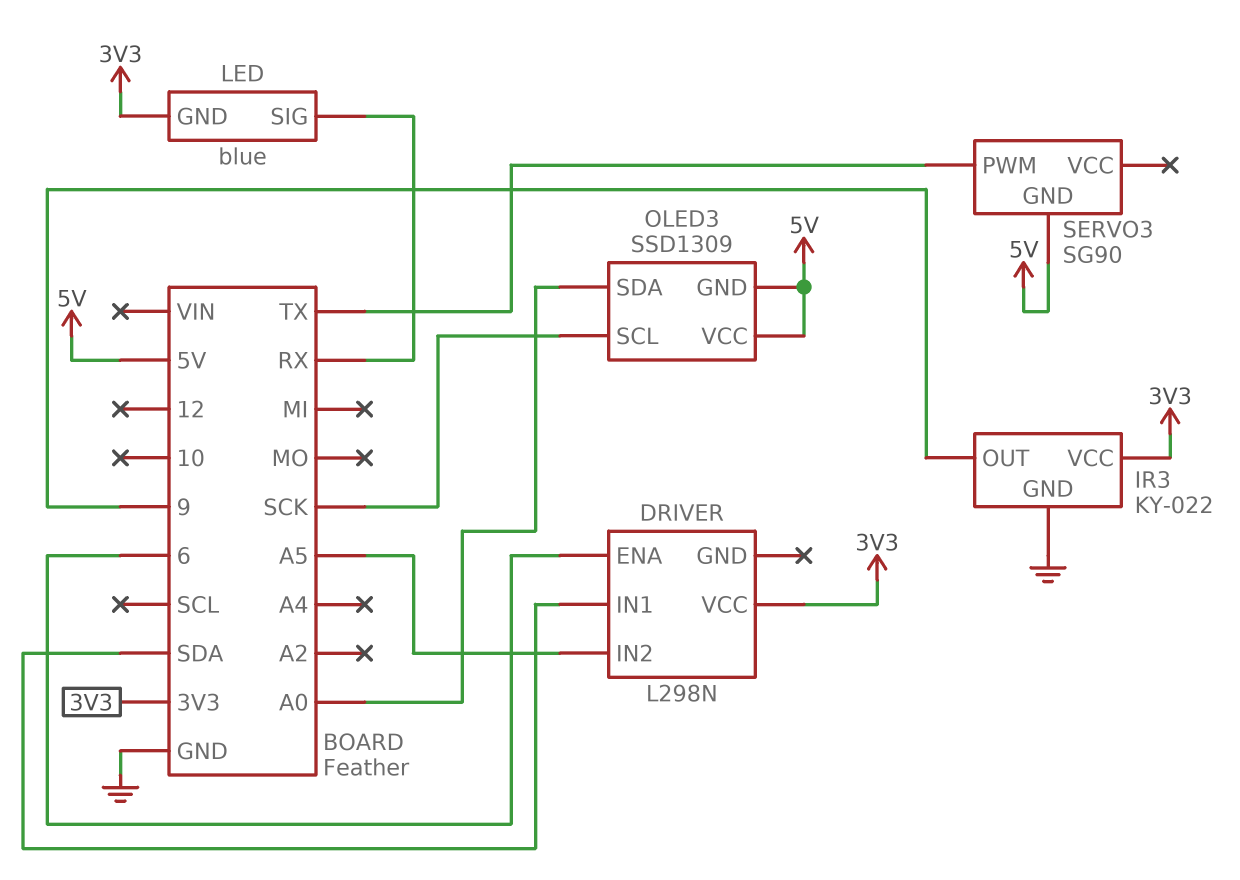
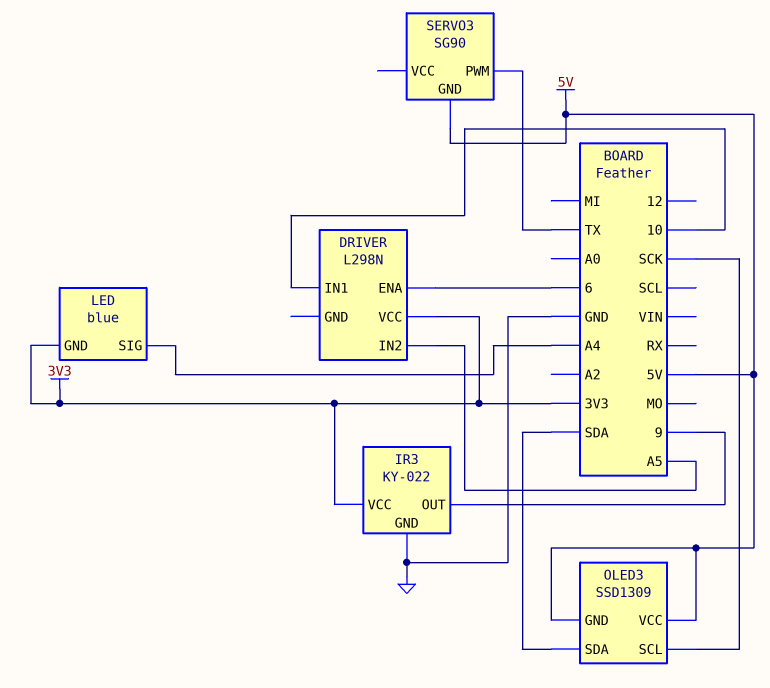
DRIVER pin IN1: SDA -> 10
LED pin SIG: RX -> A4
OLED3 pin SDA: A0 -> SDA

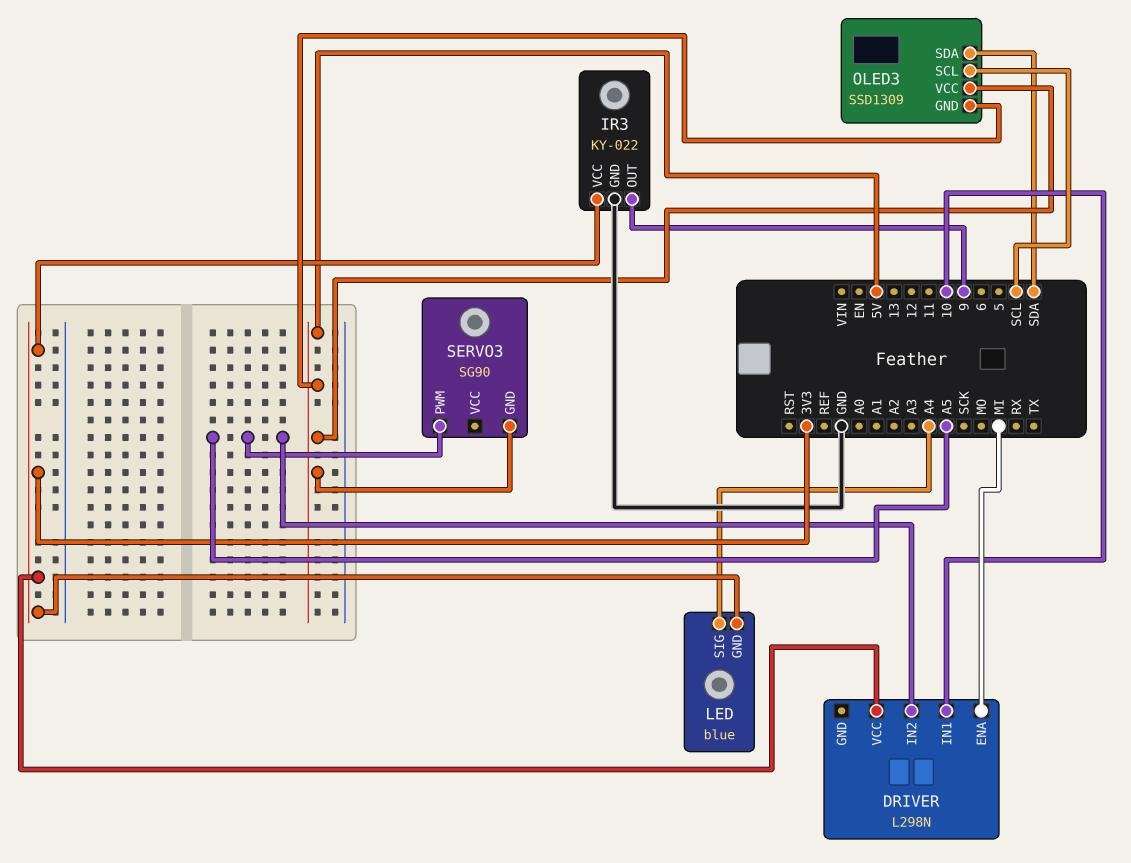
DRIVER pin ENA: 6 -> MI
OLED3 pin SCL: SCK -> SCL
SERVO3 pin PWM: TX -> A5

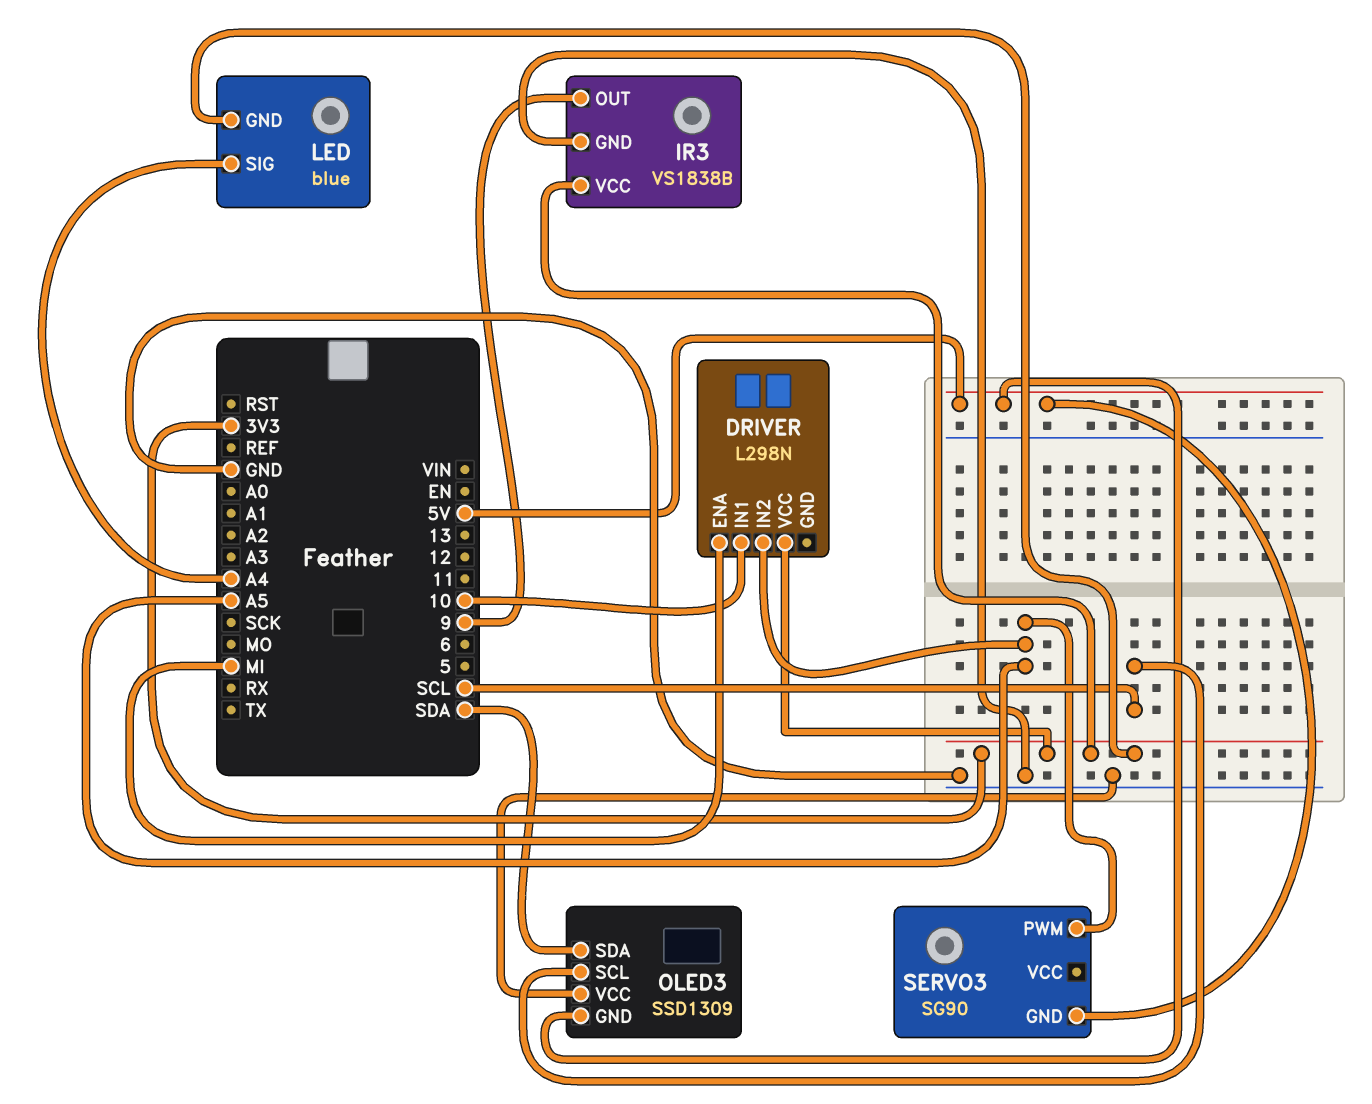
IR3: KY-022 -> VS1838B
OLED3 pin VCC: 5V -> GND

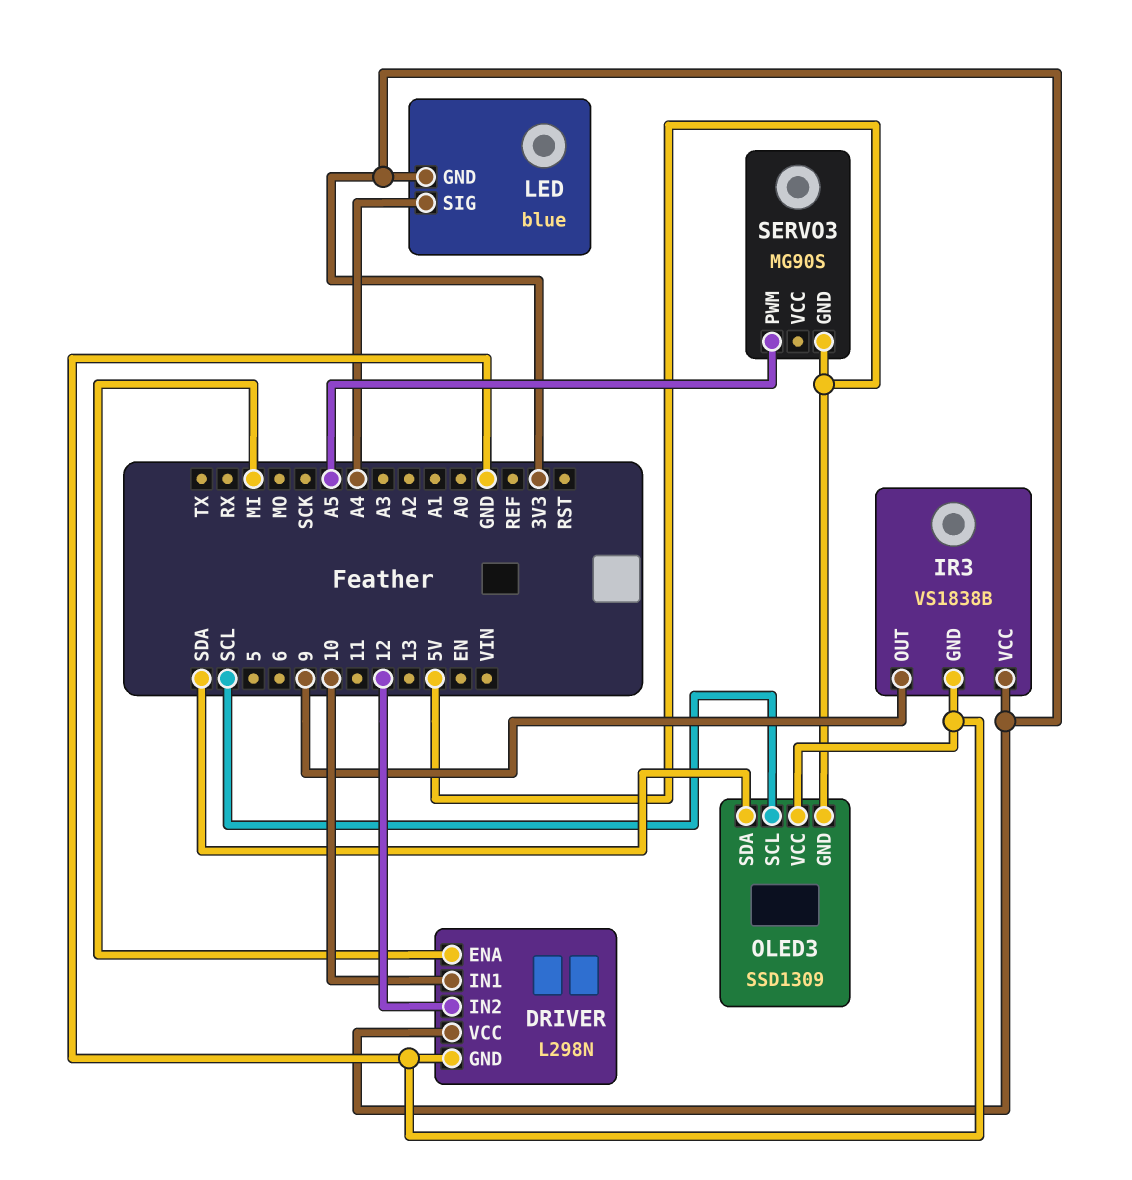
DRIVER pin GND: none -> GND
DRIVER pin IN2: A5 -> 12
SERVO3: SG90 -> MG90S

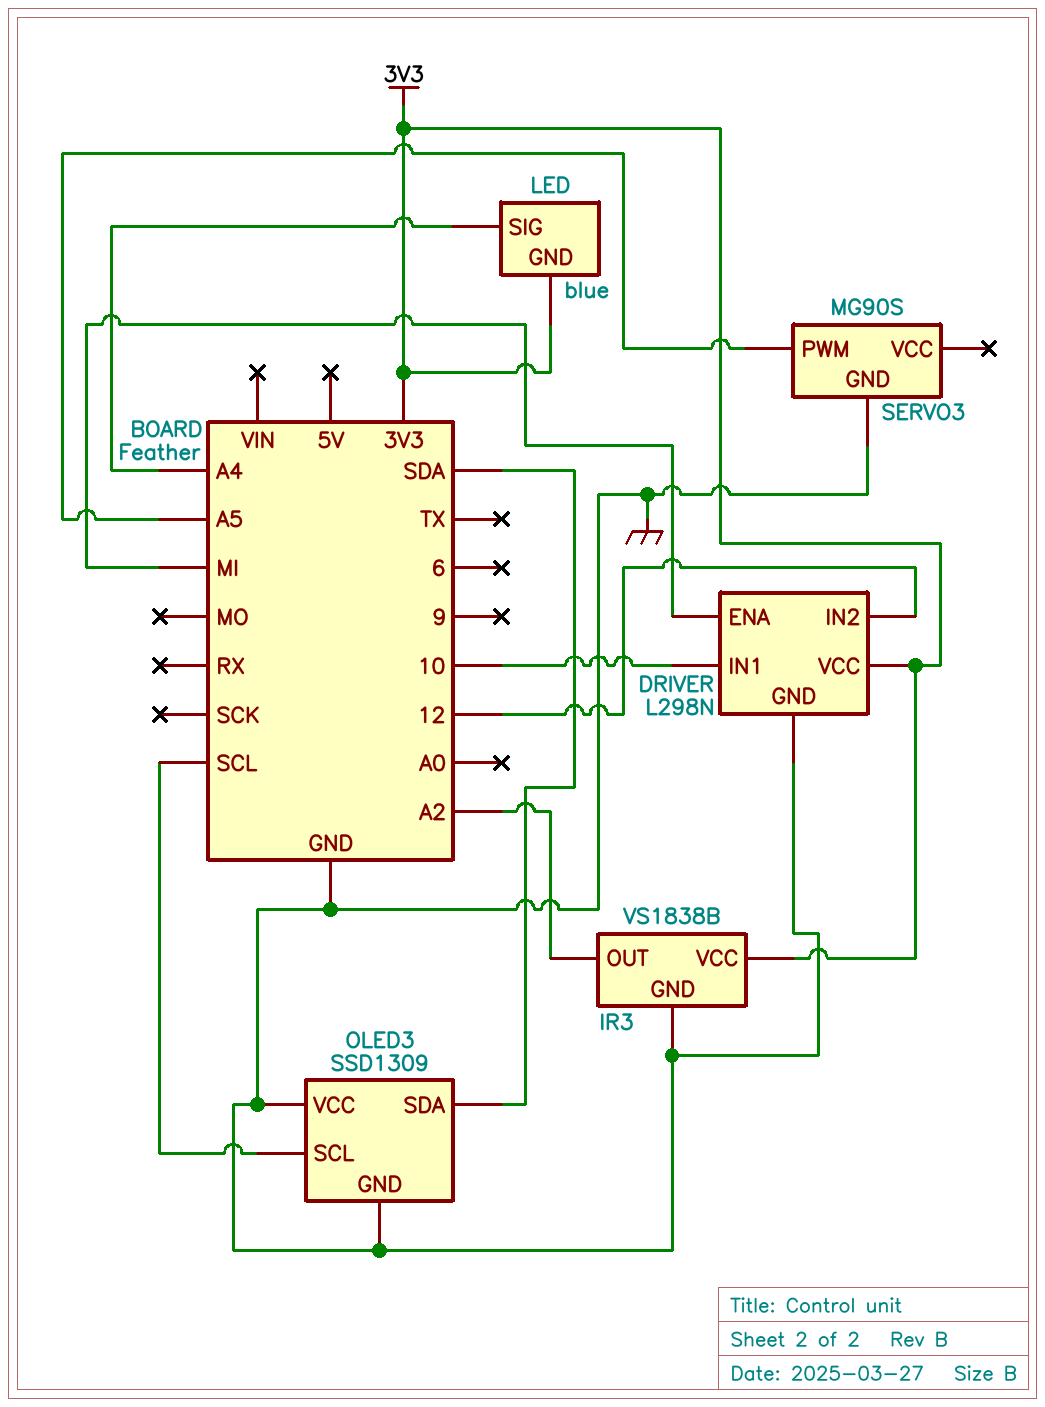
IR3 pin OUT: 9 -> A2
OLED3 pin GND: 5V -> GND
SERVO3 pin GND: 5V -> GND

